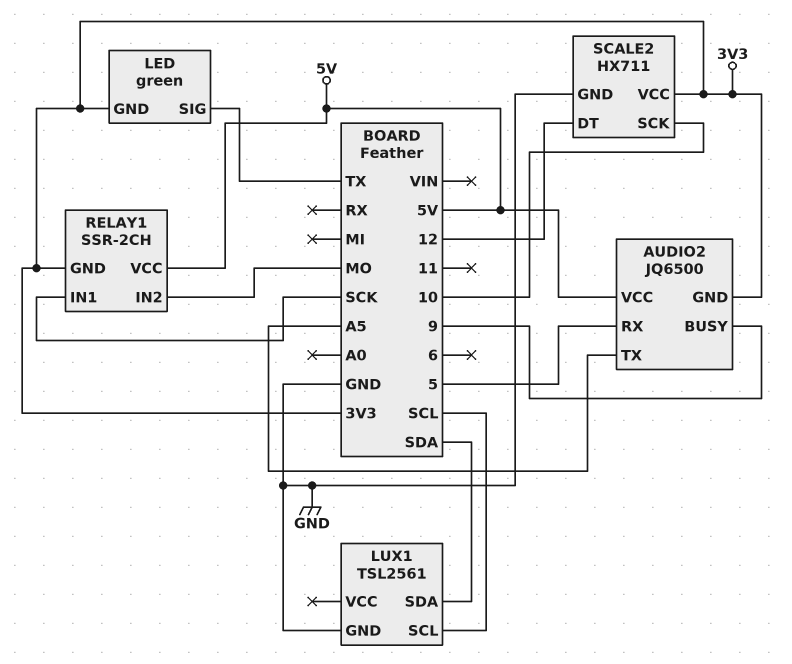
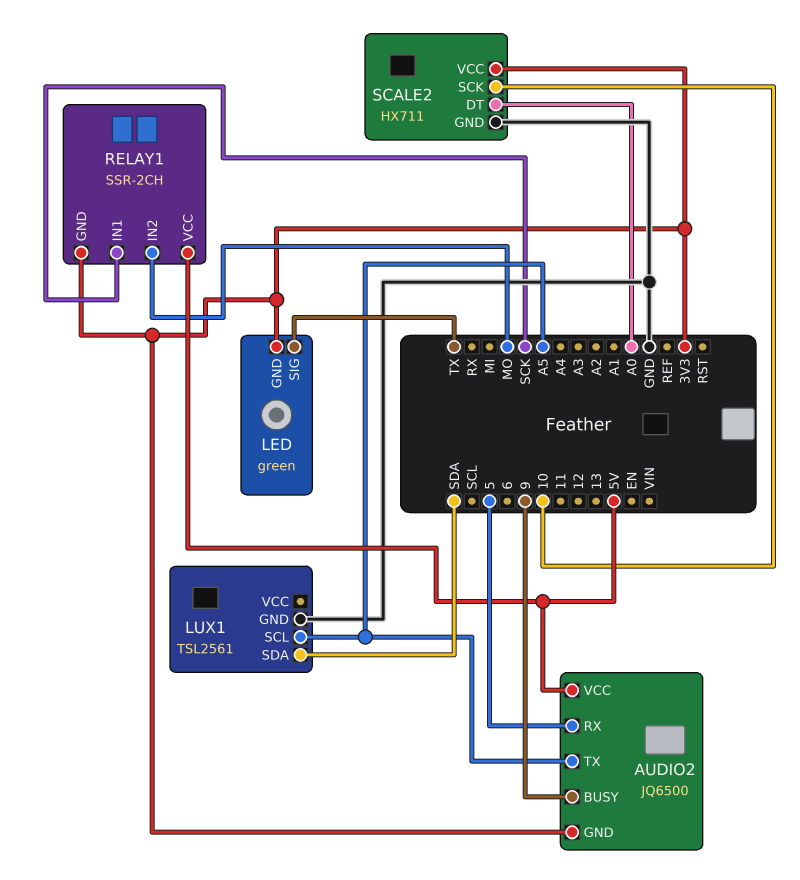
LUX1 pin SCL: SCL -> A5
SCALE2 pin DT: 12 -> A0

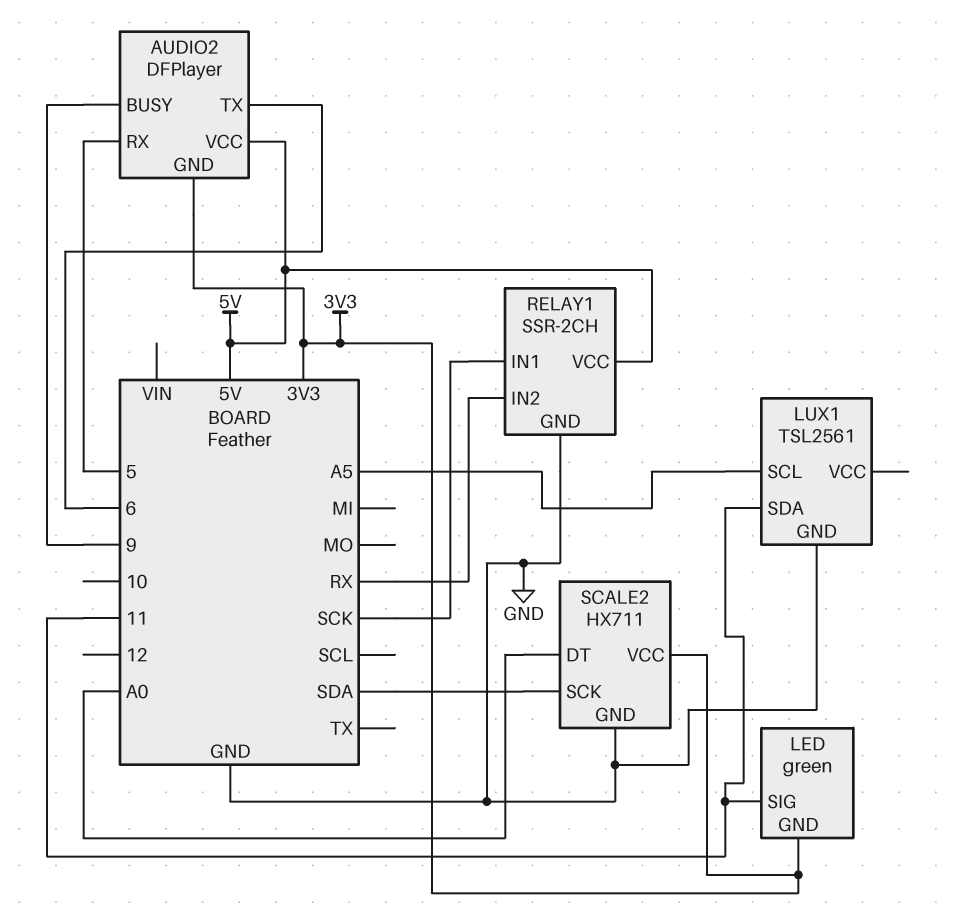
AUDIO2: JQ6500 -> DFPlayer
AUDIO2 pin TX: A5 -> 6
LED pin SIG: TX -> 11
LUX1 pin SDA: SDA -> 11
RELAY1 pin GND: 3V3 -> GND
RELAY1 pin IN2: MO -> RX
SCALE2 pin SCK: 10 -> SDA

